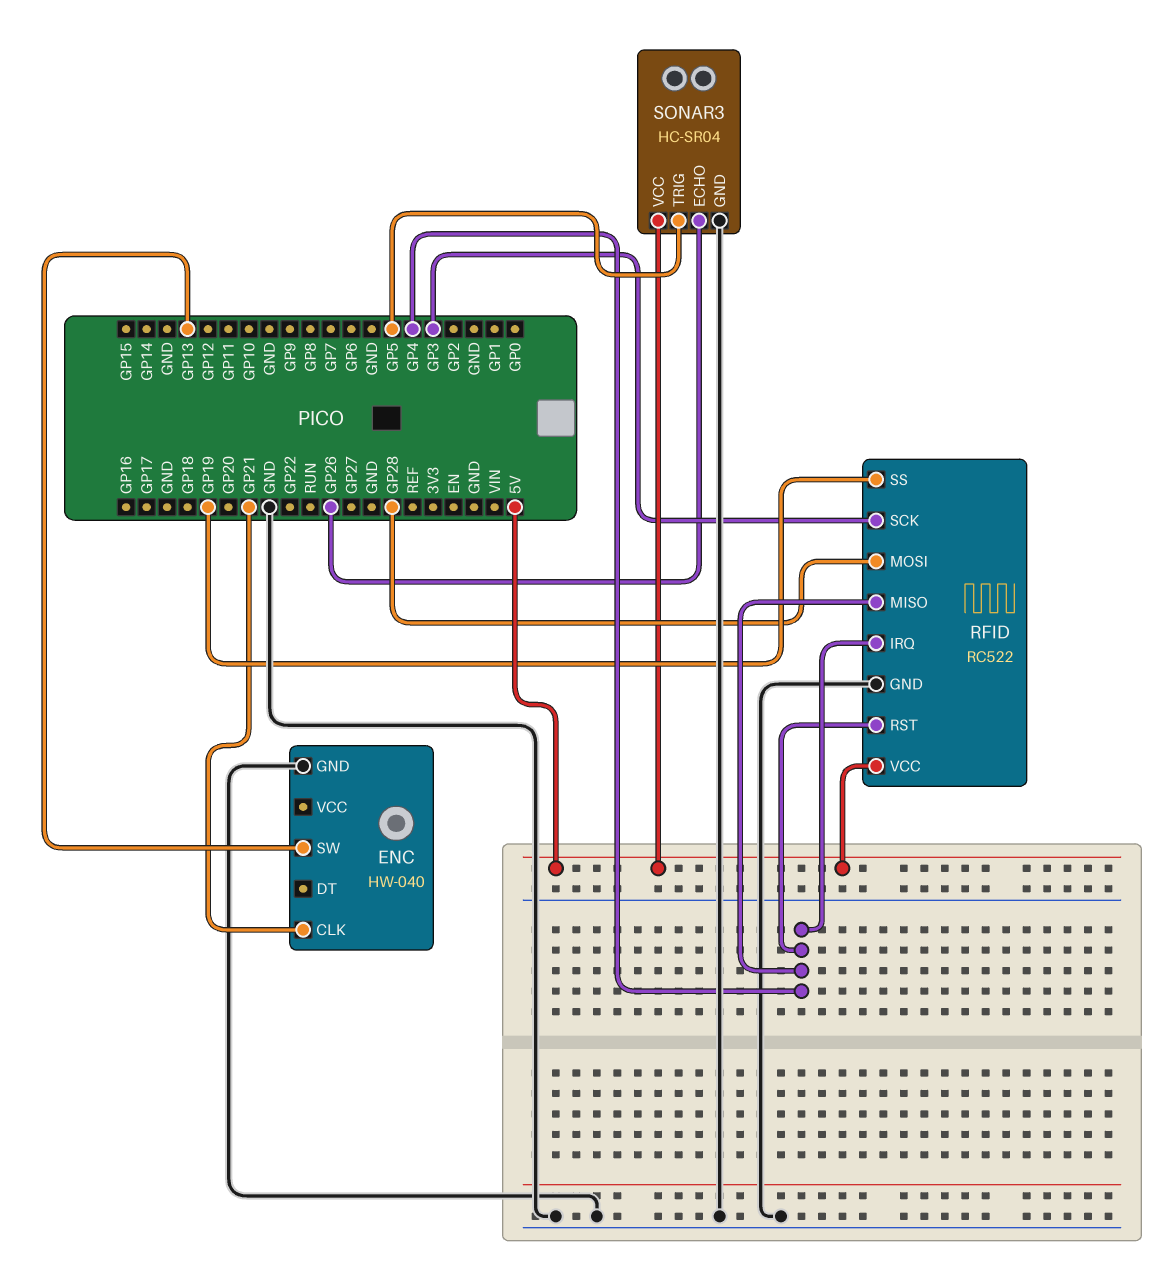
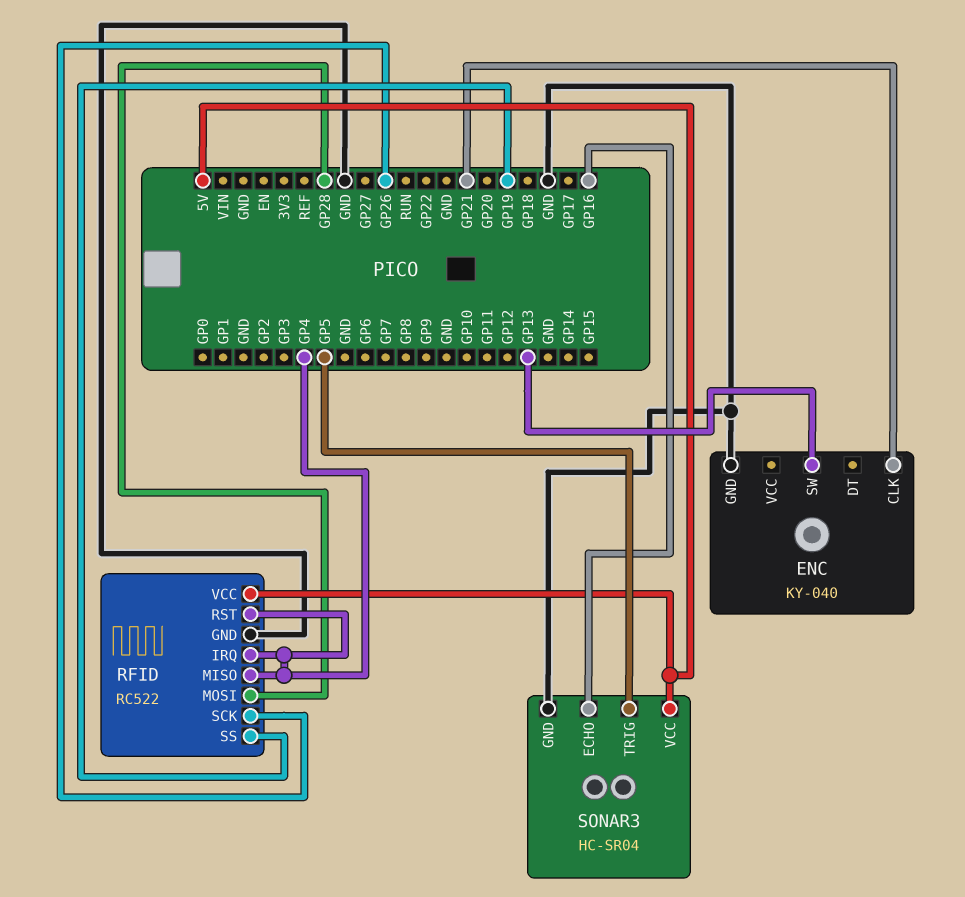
ENC: HW-040 -> KY-040
RFID pin SCK: GP3 -> GP26
SONAR3 pin ECHO: GP26 -> GP16

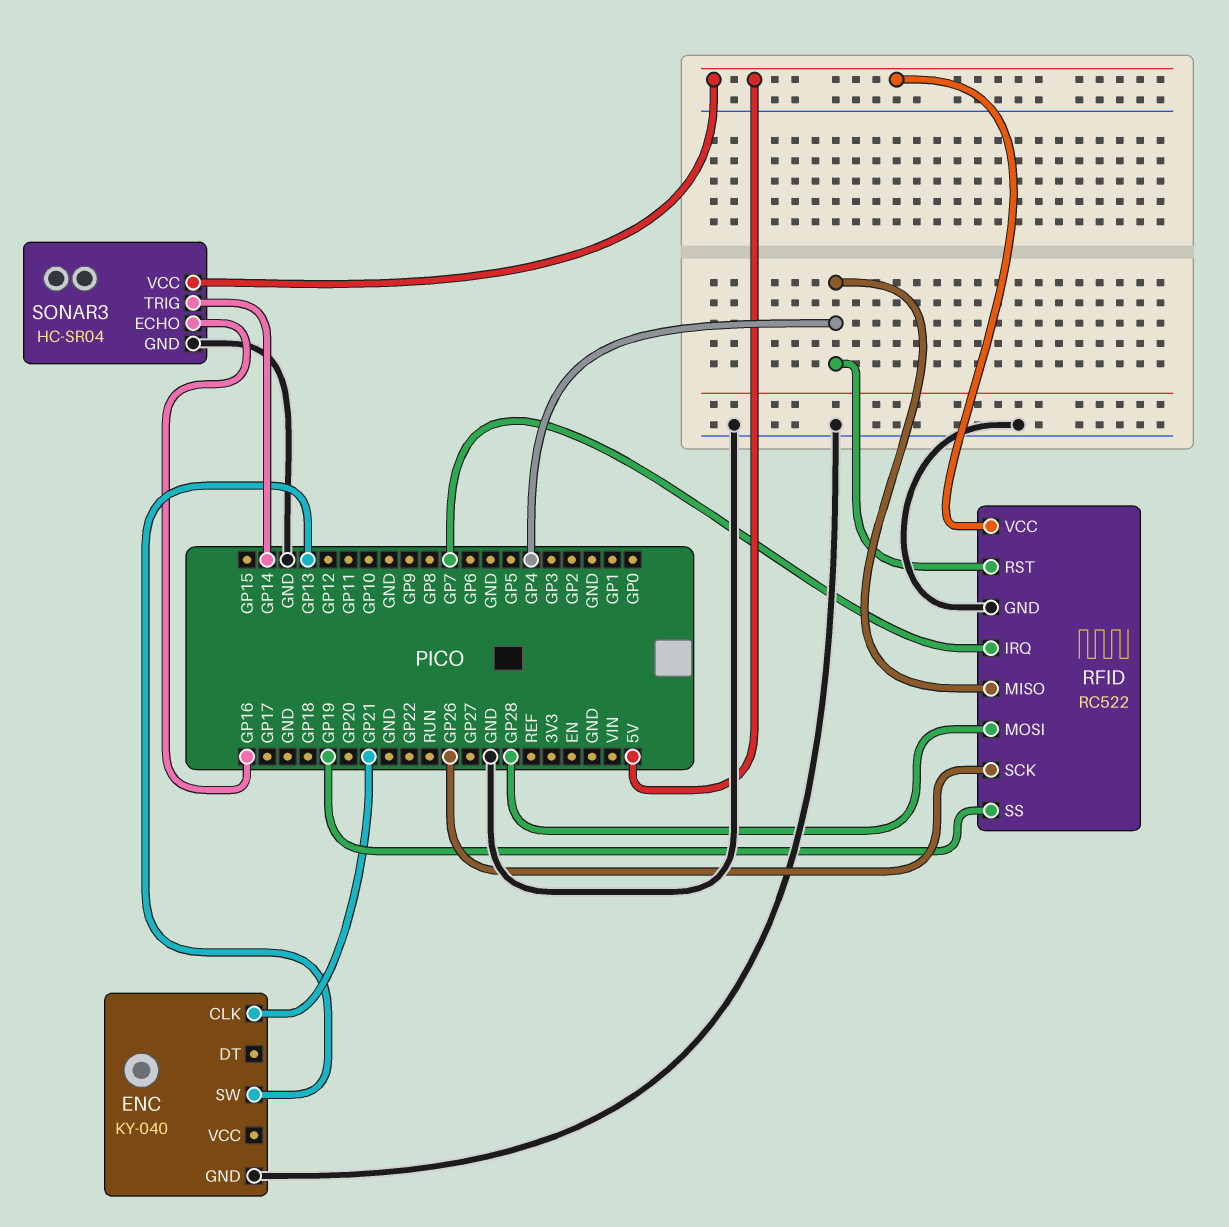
RFID pin IRQ: GP4 -> GP7
SONAR3 pin TRIG: GP5 -> GP14

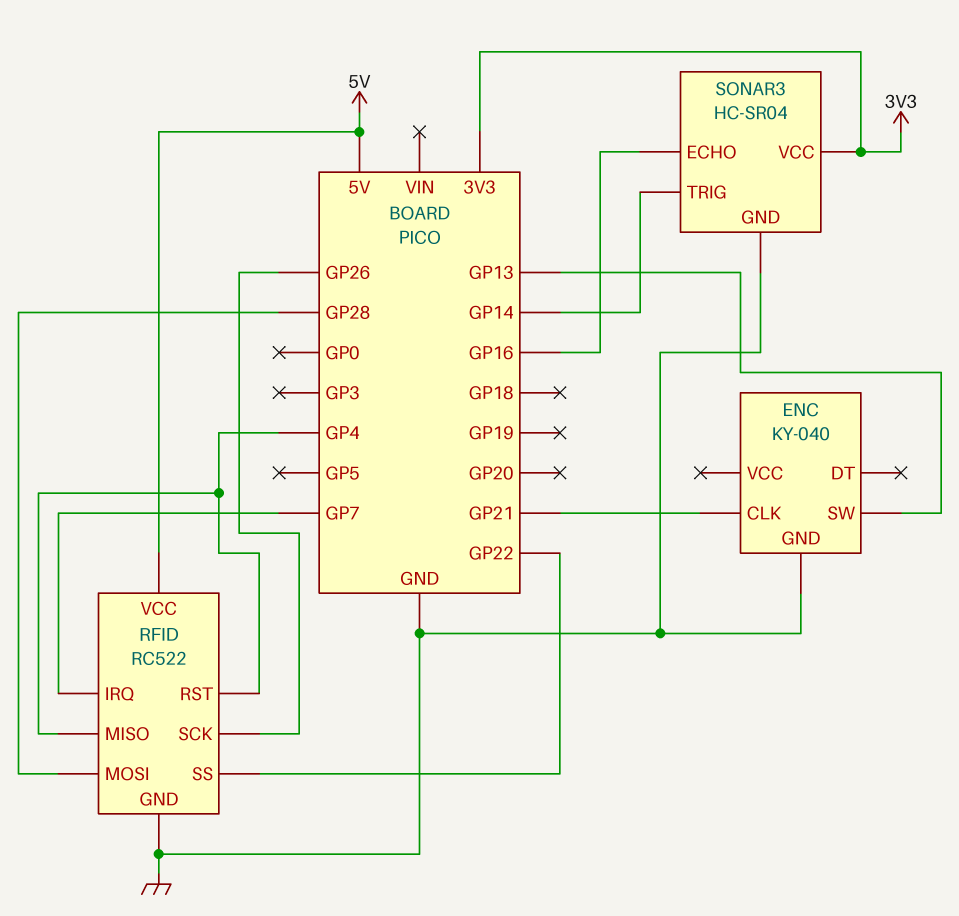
RFID pin SS: GP19 -> GP22
SONAR3 pin VCC: 5V -> 3V3

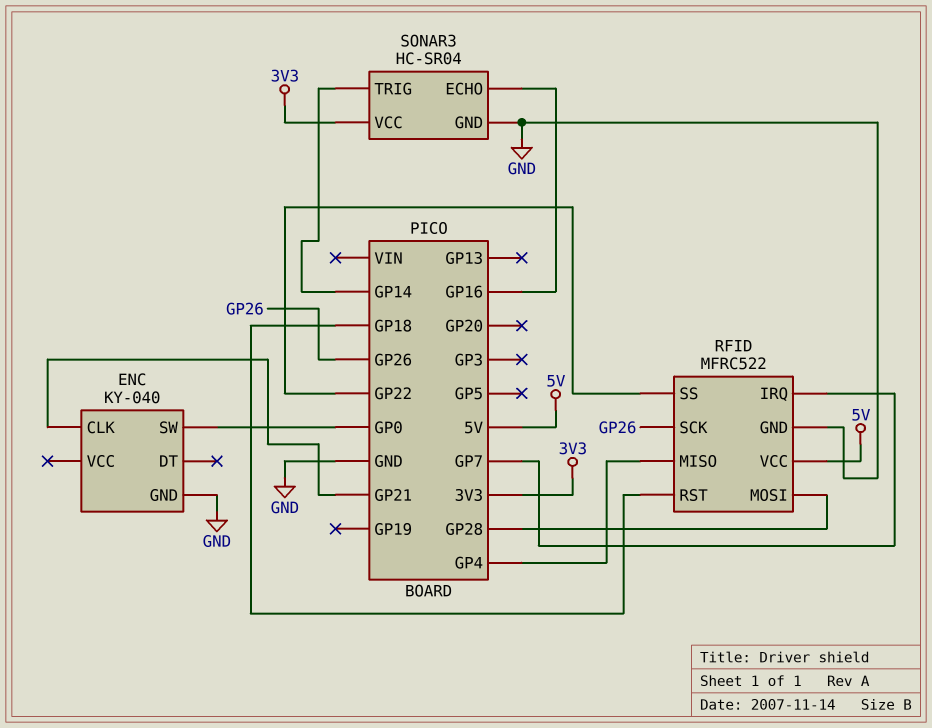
ENC pin SW: GP13 -> GP0
RFID: RC522 -> MFRC522
RFID pin RST: GP4 -> GP18

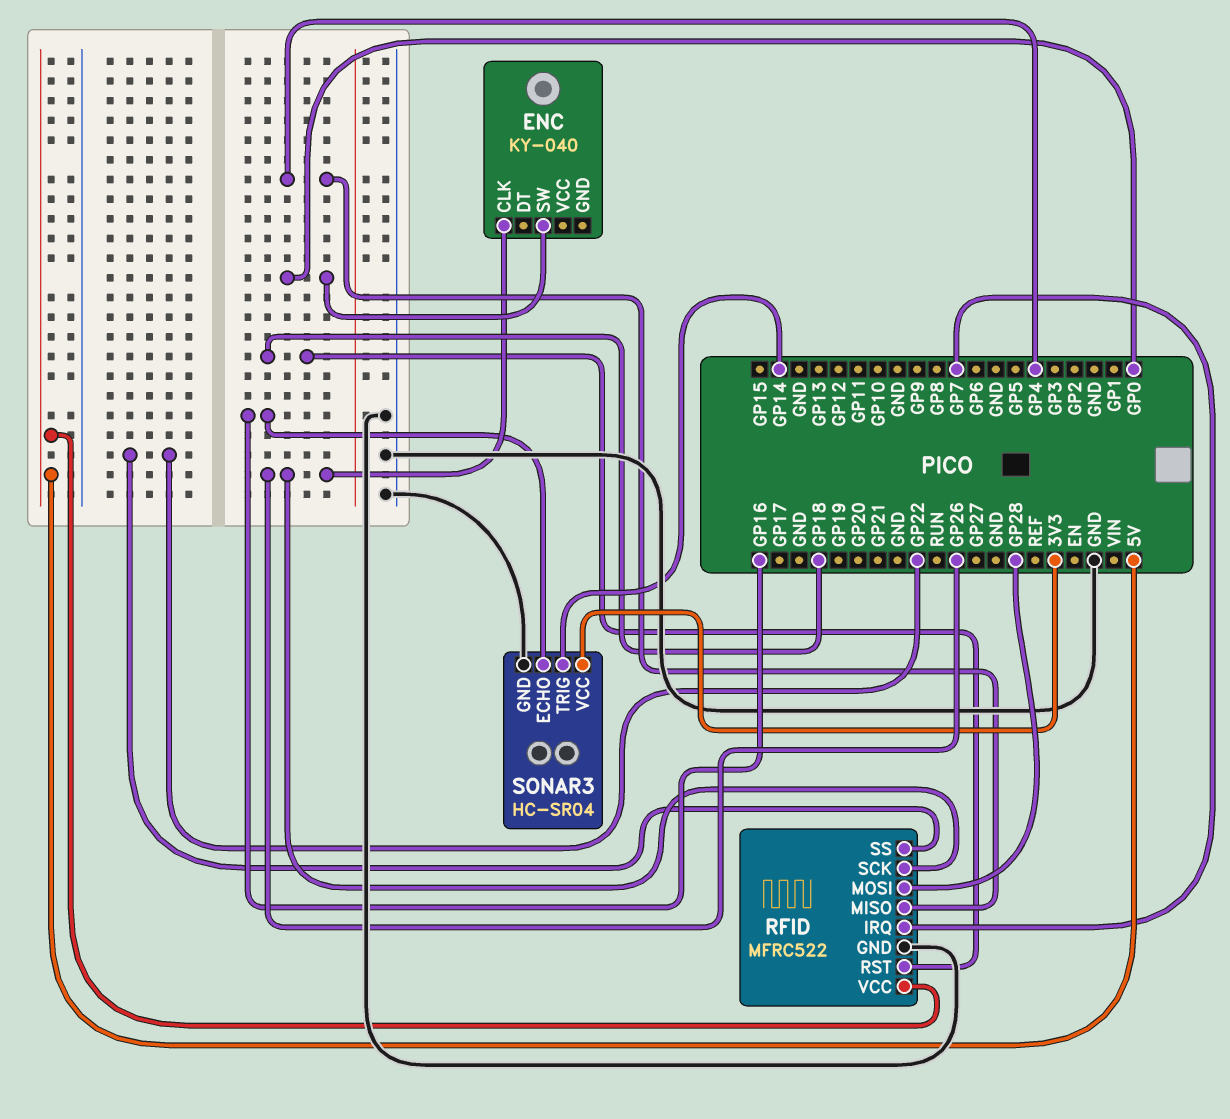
ENC pin CLK: GP21 -> GP26
ENC pin GND: GND -> none

